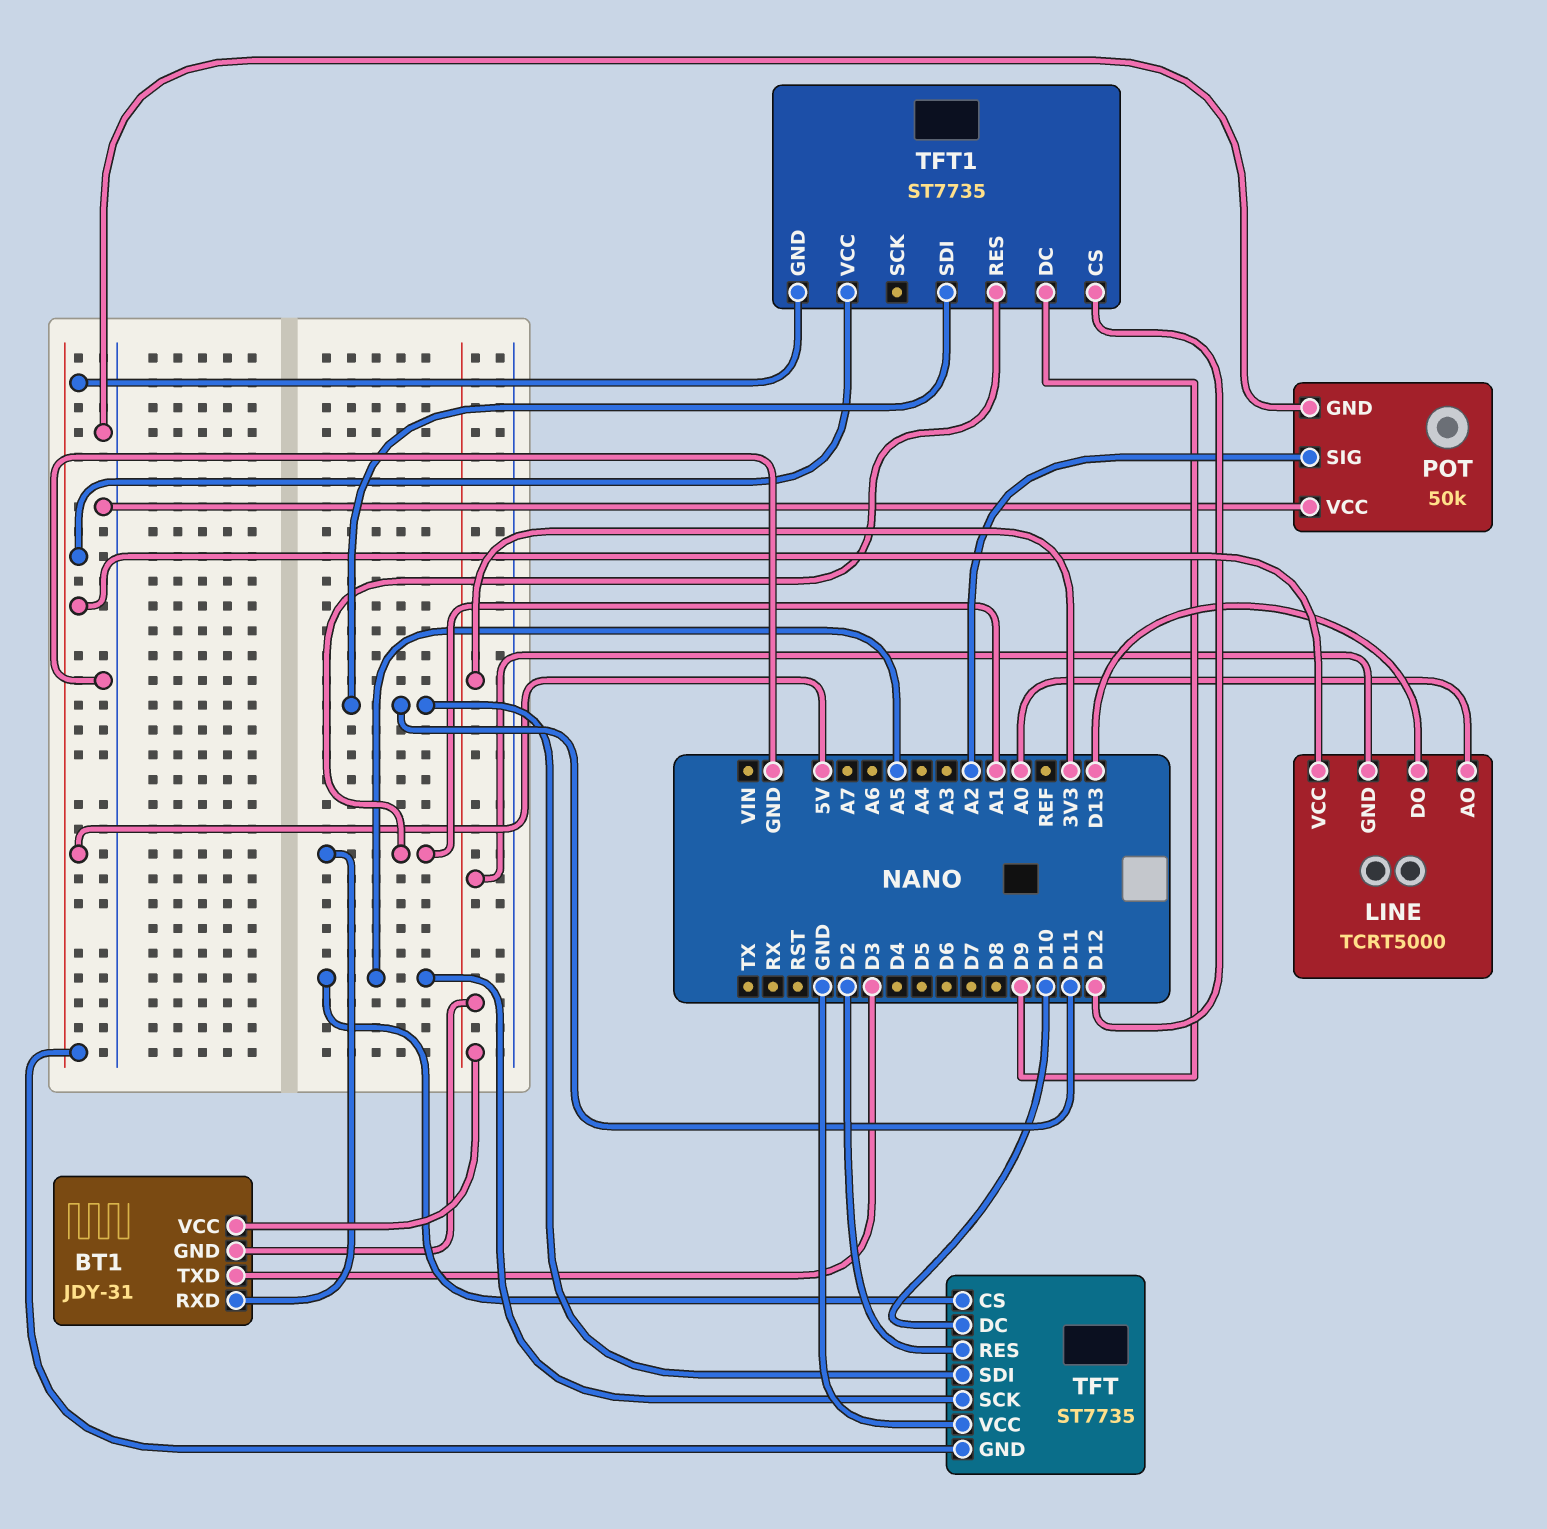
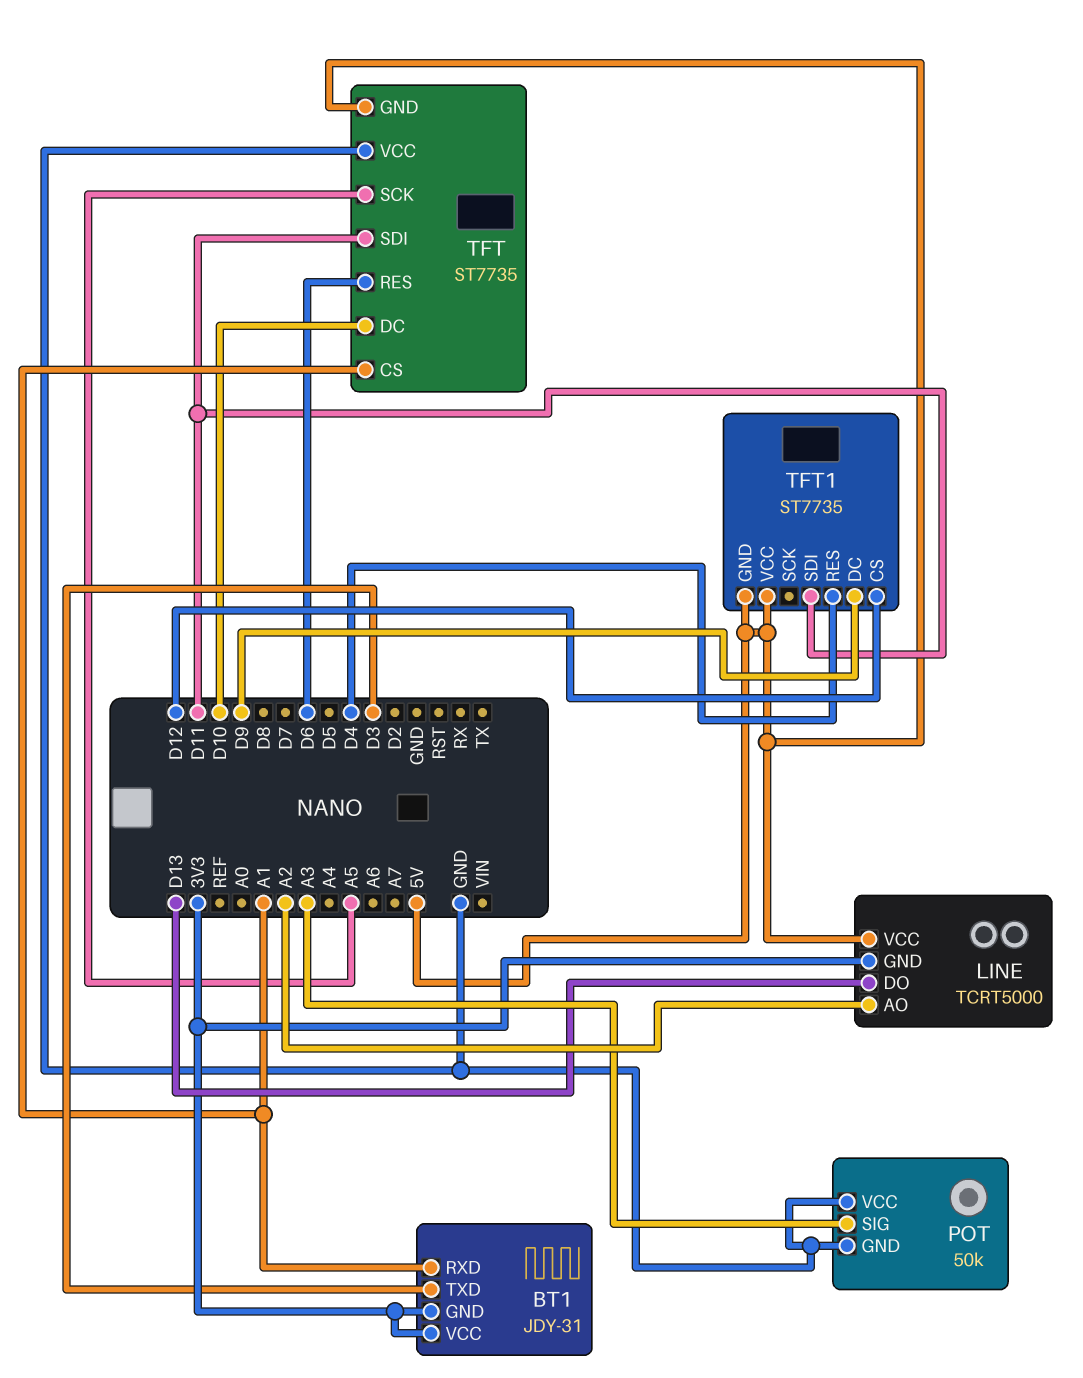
LINE pin AO: A0 -> A2
POT pin SIG: A2 -> A3
TFT pin CS: A5 -> A1
TFT pin RES: D2 -> D6
TFT1 pin RES: A1 -> D4

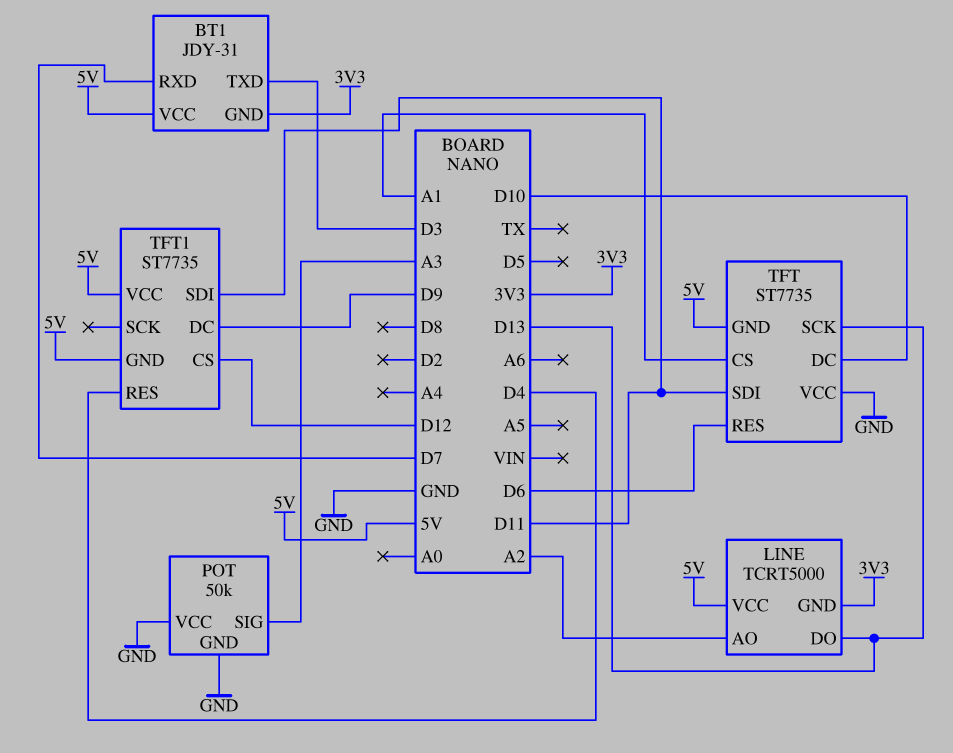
BT1 pin RXD: A1 -> D7
BT1 pin VCC: 3V3 -> 5V
TFT pin SCK: A5 -> D13

